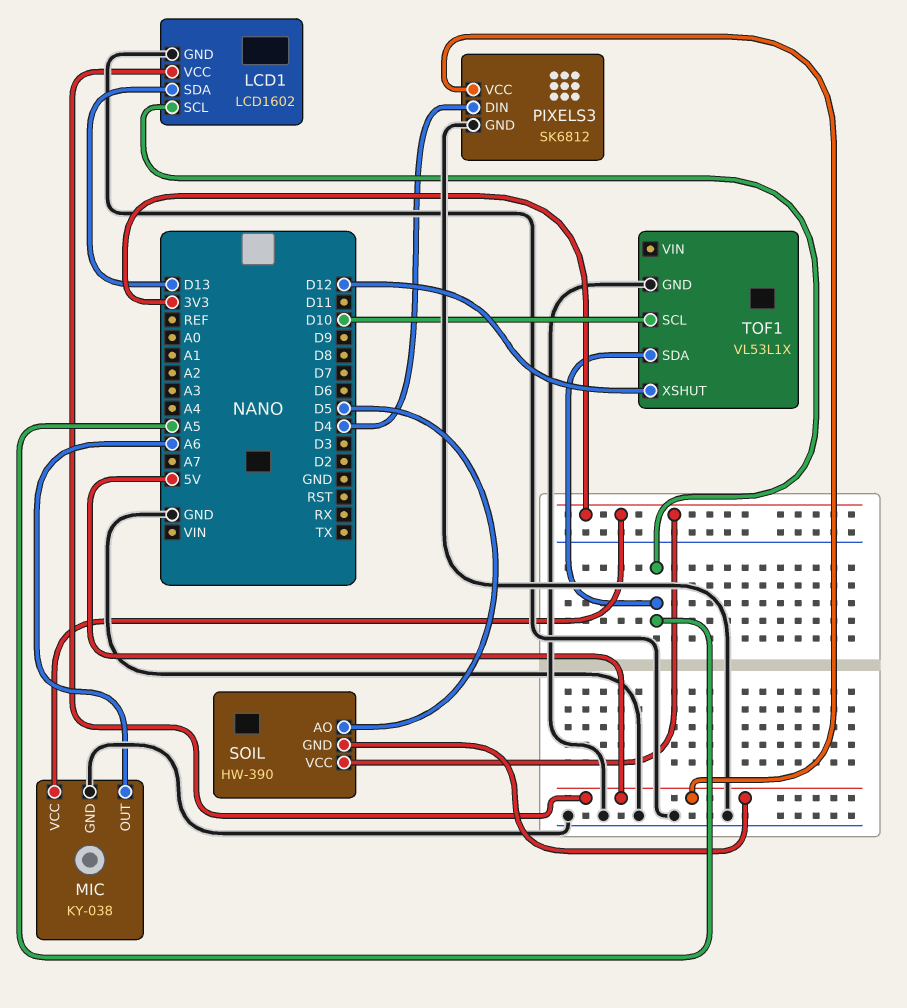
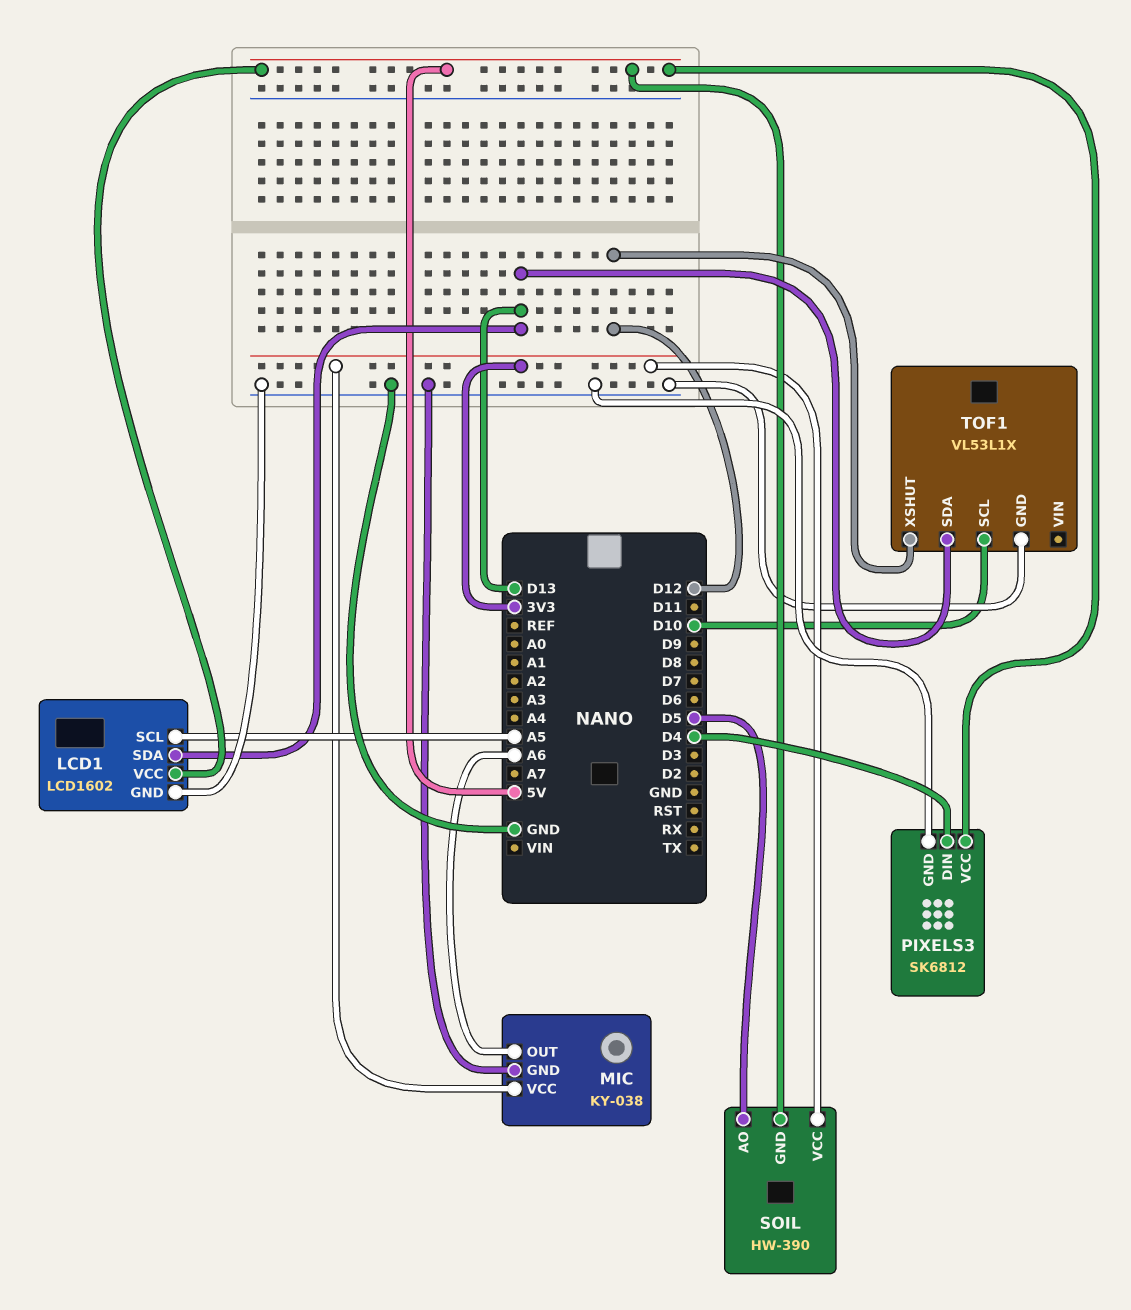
TOF1 pin SDA: A5 -> D13

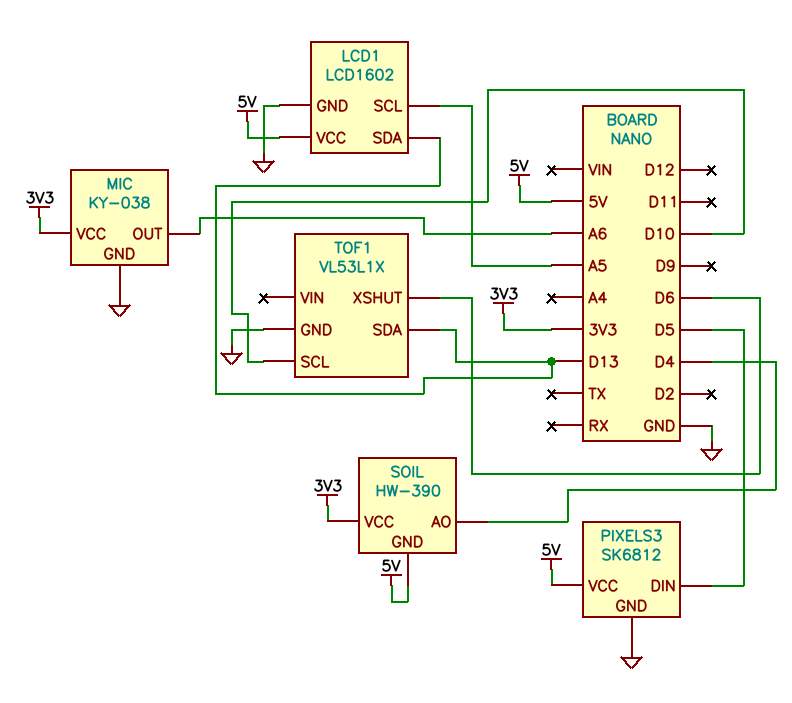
PIXELS3 pin DIN: D4 -> D5
SOIL pin AO: D5 -> D4
TOF1 pin XSHUT: D12 -> D6

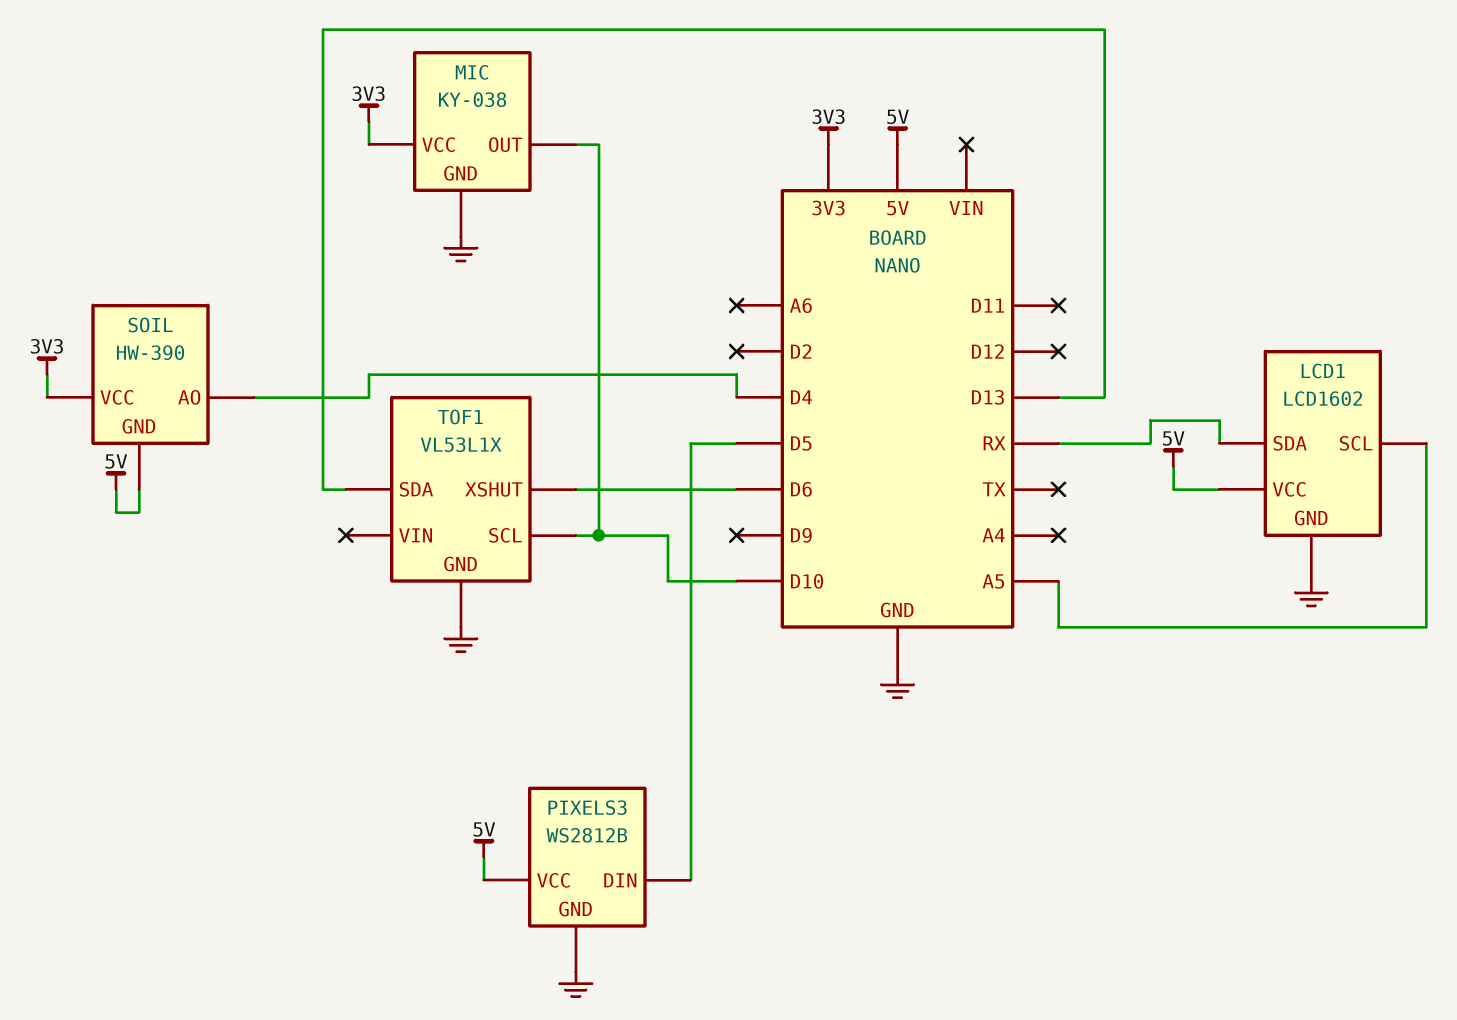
LCD1 pin SDA: D13 -> RX
MIC pin OUT: A6 -> D10
PIXELS3: SK6812 -> WS2812B

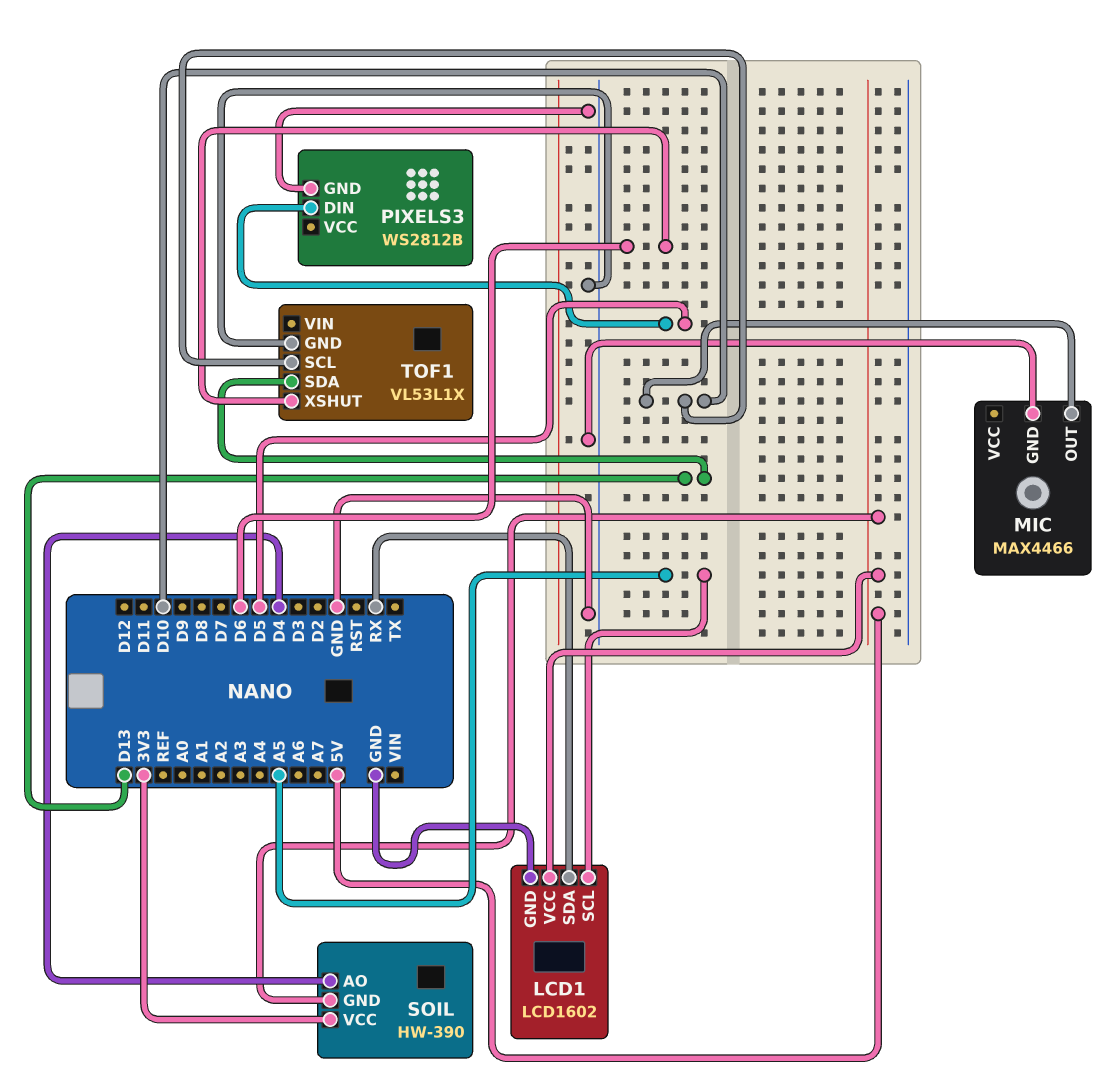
MIC: KY-038 -> MAX4466
MIC pin VCC: 3V3 -> none
PIXELS3 pin VCC: 5V -> none

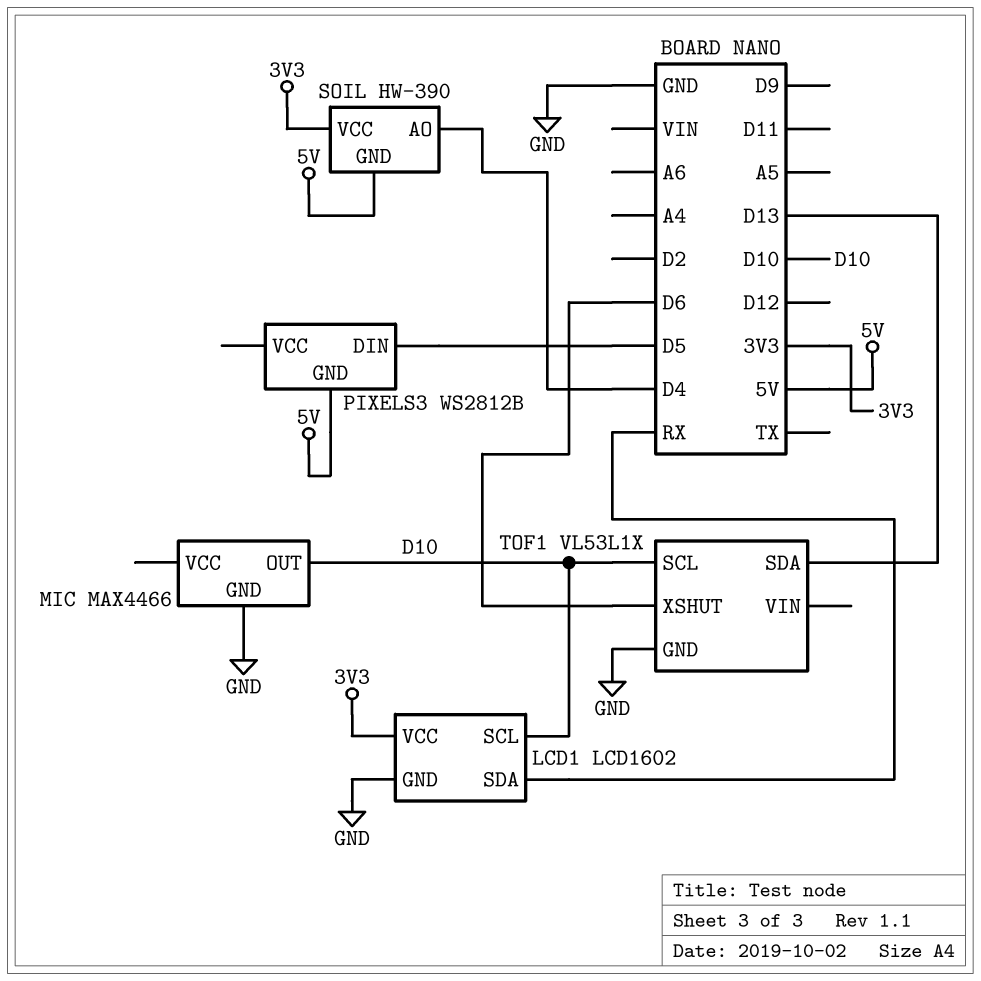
LCD1 pin SCL: A5 -> D10
LCD1 pin VCC: 5V -> 3V3
PIXELS3 pin GND: GND -> 5V

